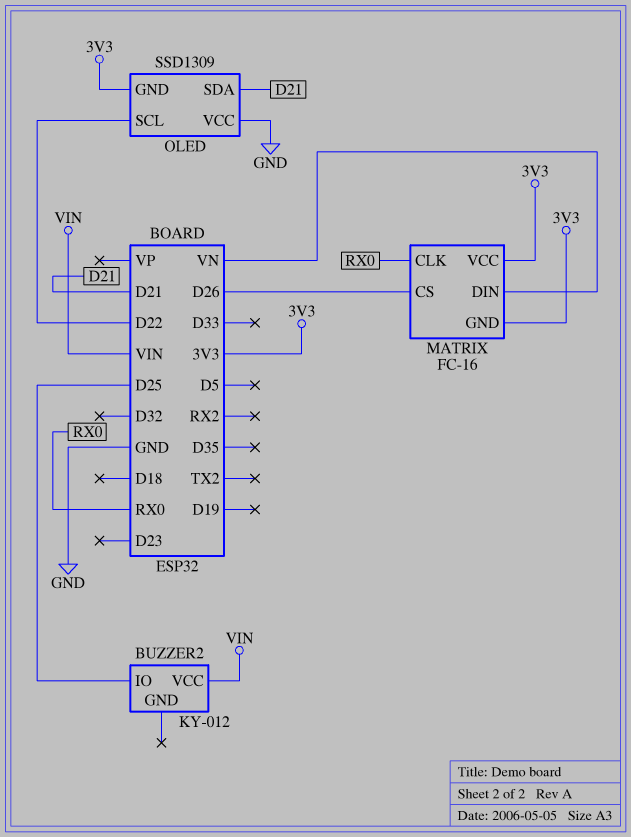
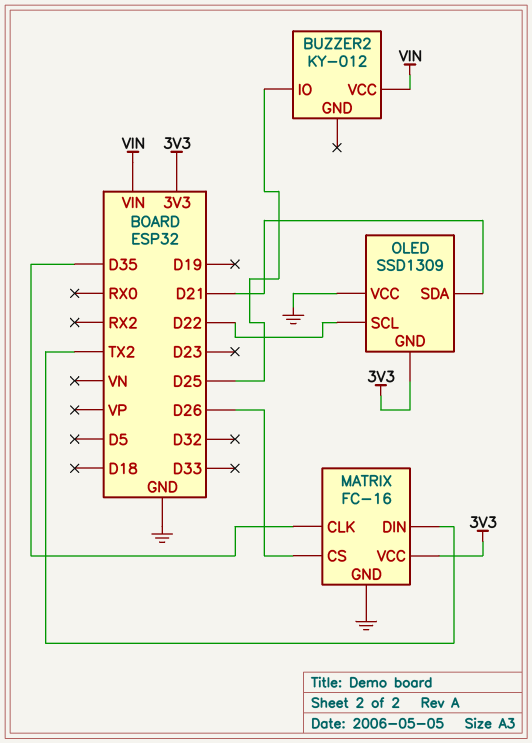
MATRIX pin CLK: RX0 -> D35
MATRIX pin DIN: VN -> TX2
MATRIX pin GND: 3V3 -> GND

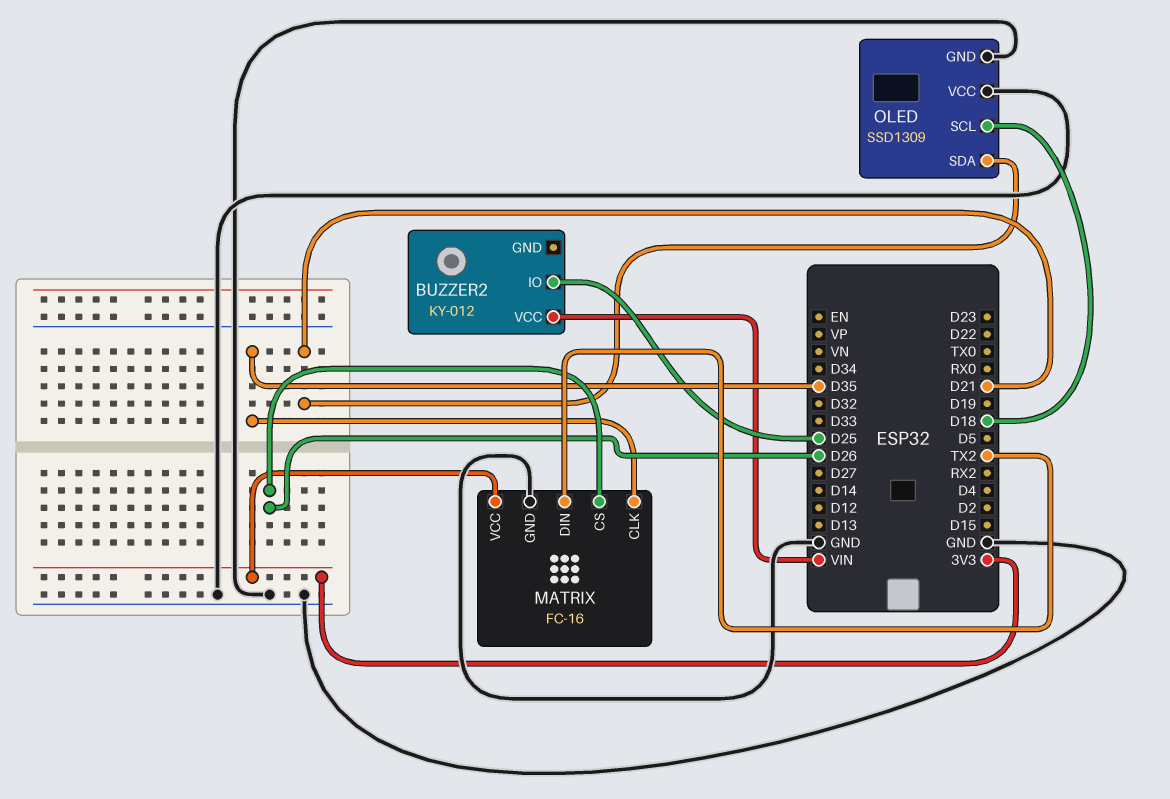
OLED pin GND: 3V3 -> GND
OLED pin SCL: D22 -> D18

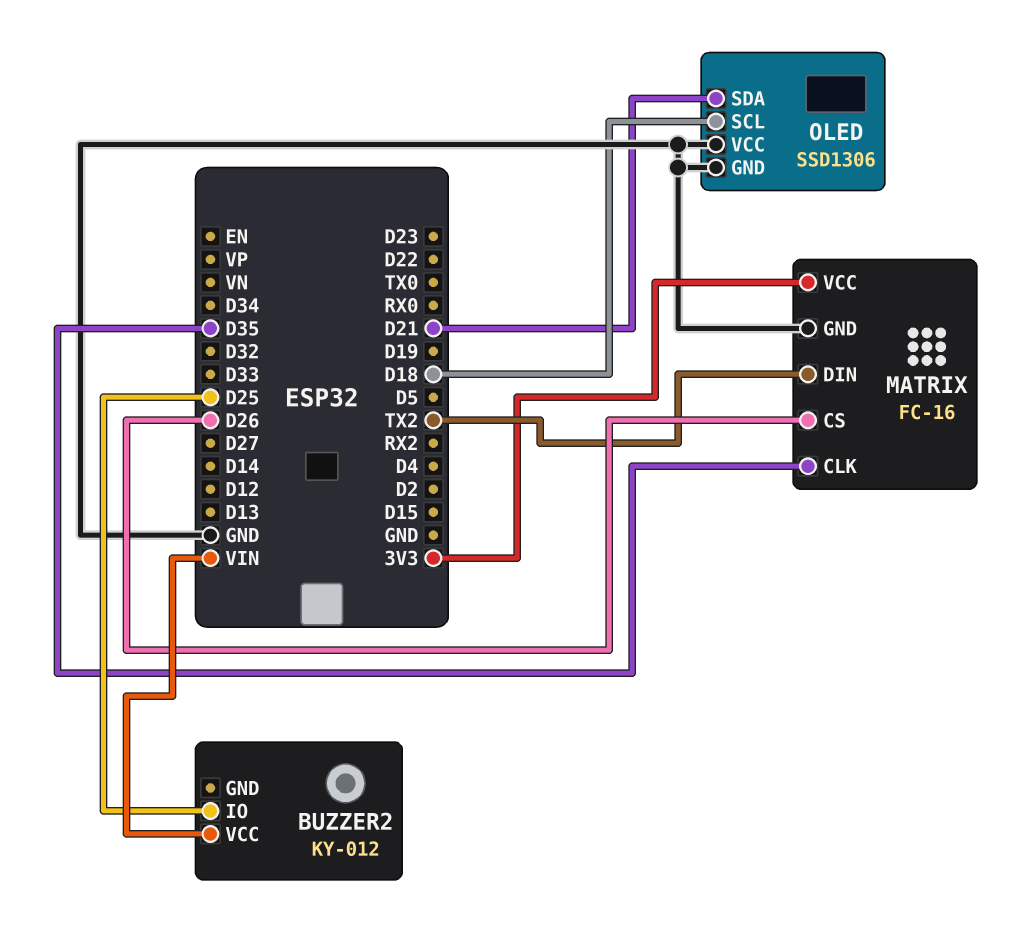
OLED: SSD1309 -> SSD1306

